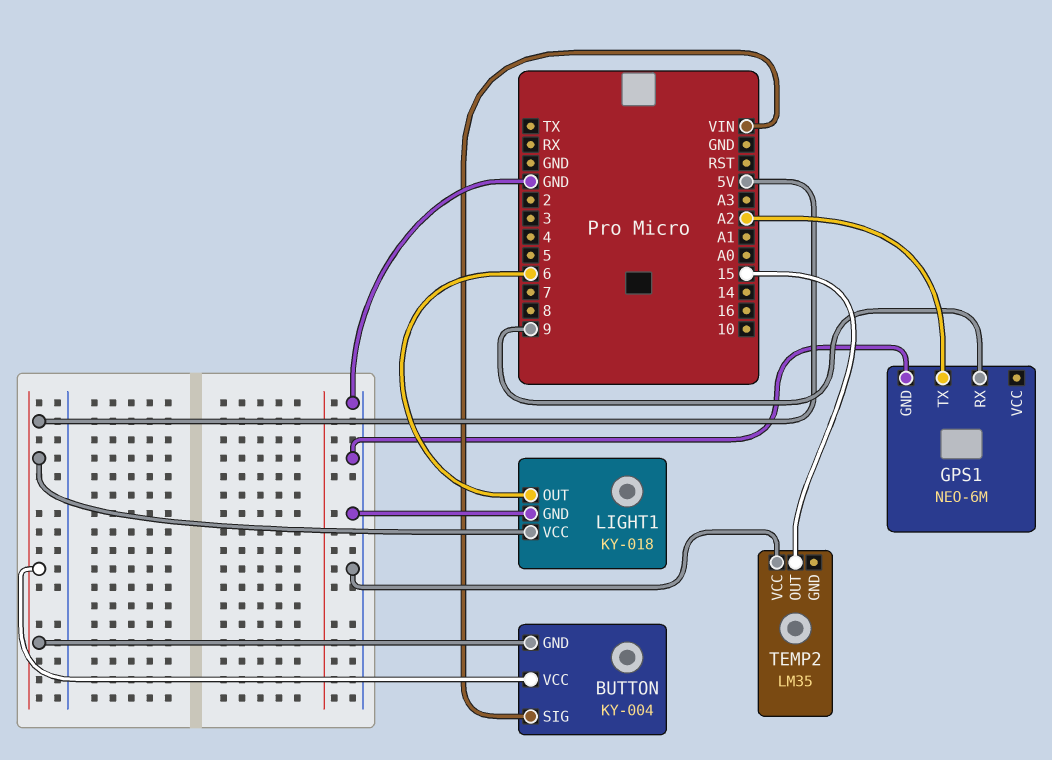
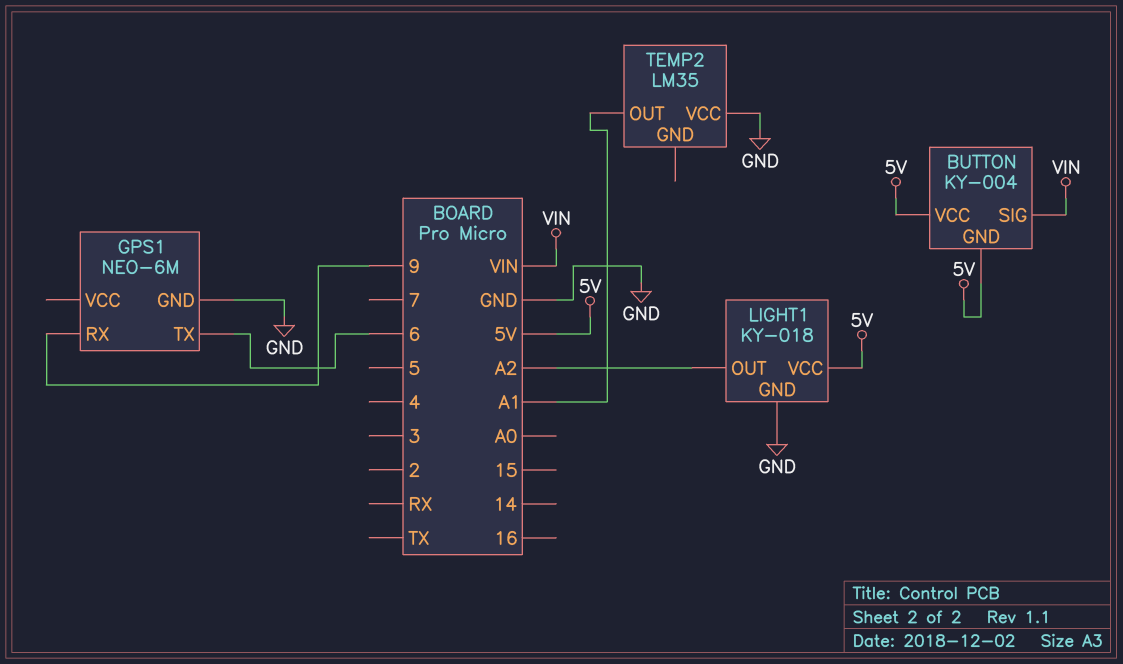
GPS1 pin TX: A2 -> 6
LIGHT1 pin OUT: 6 -> A2
TEMP2 pin OUT: 15 -> A1

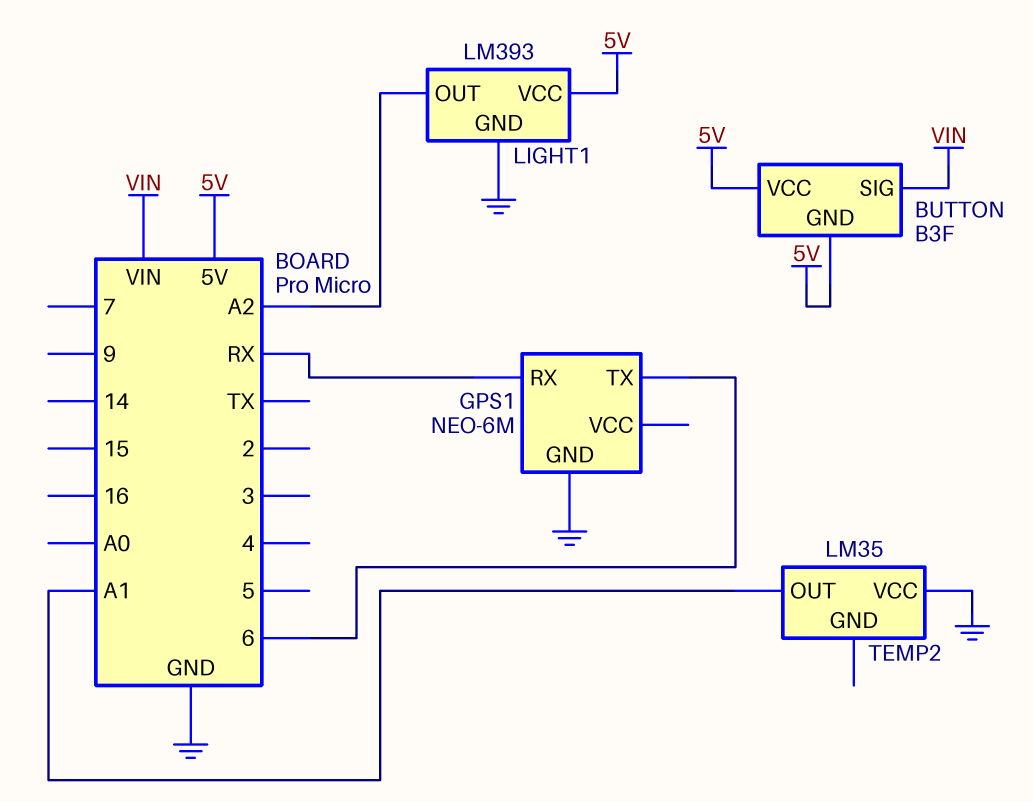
BUTTON: KY-004 -> B3F
GPS1 pin RX: 9 -> RX
LIGHT1: KY-018 -> LM393

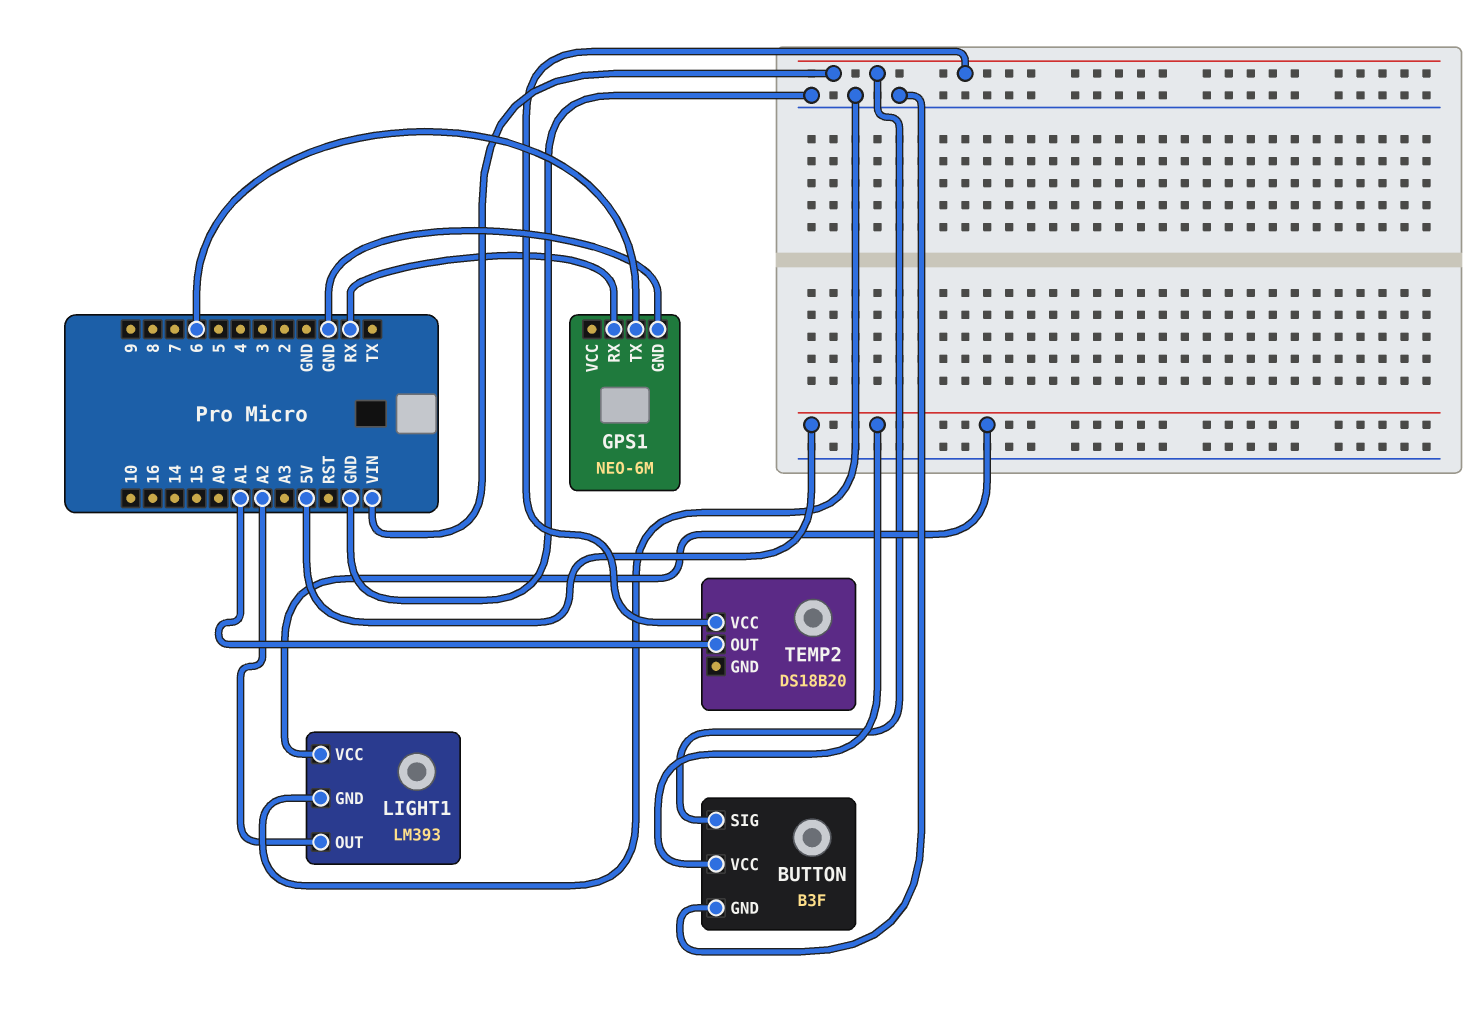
BUTTON pin GND: 5V -> GND
TEMP2: LM35 -> DS18B20
TEMP2 pin VCC: GND -> VIN

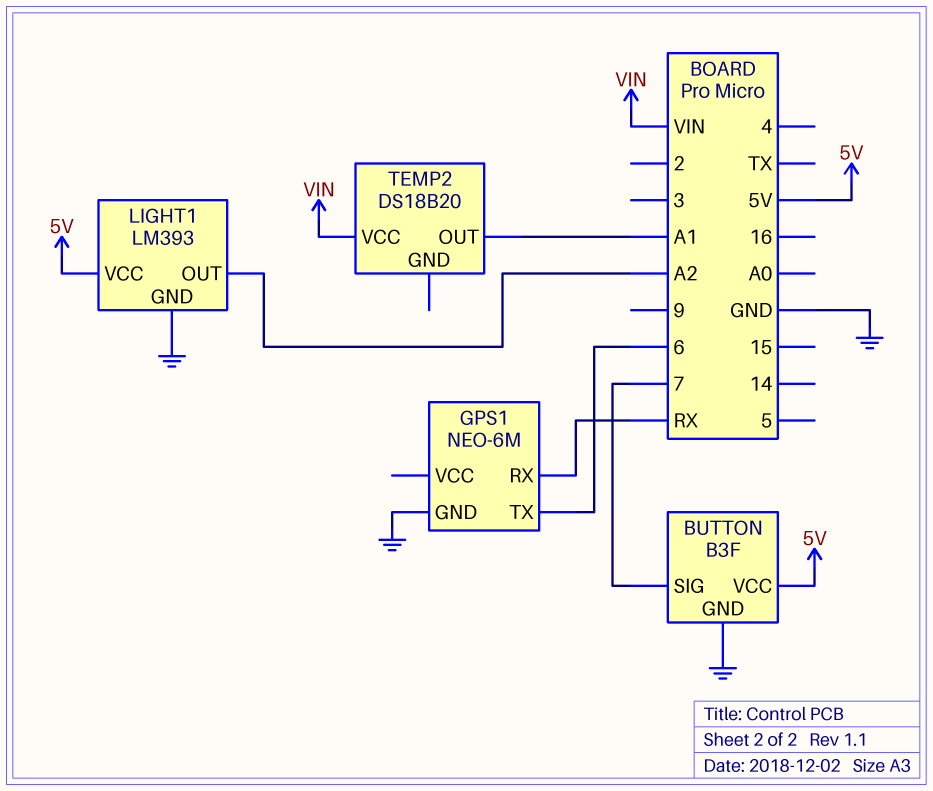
BUTTON pin SIG: VIN -> 7

